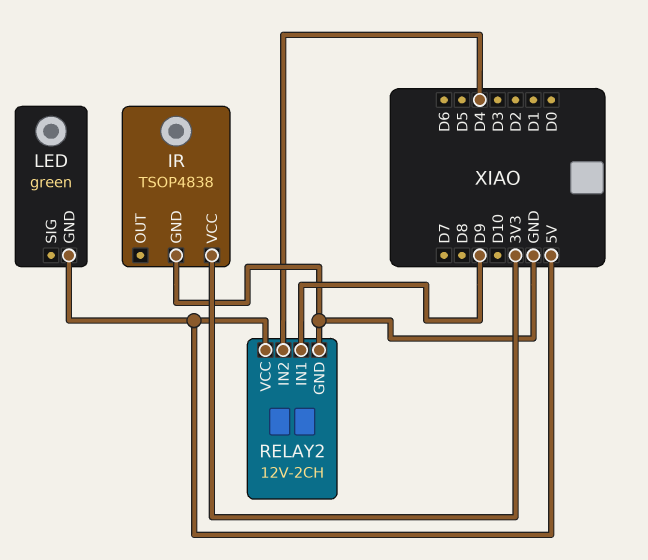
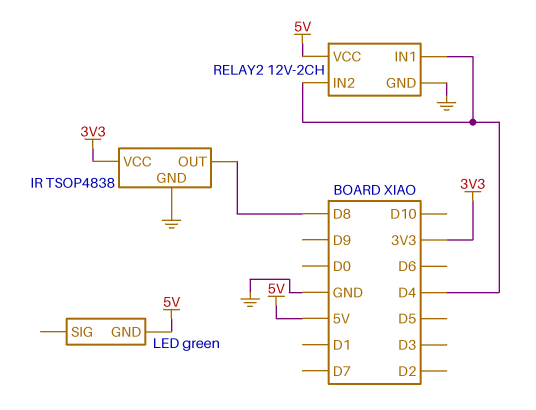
IR pin OUT: none -> D8
RELAY2 pin IN1: D9 -> D4

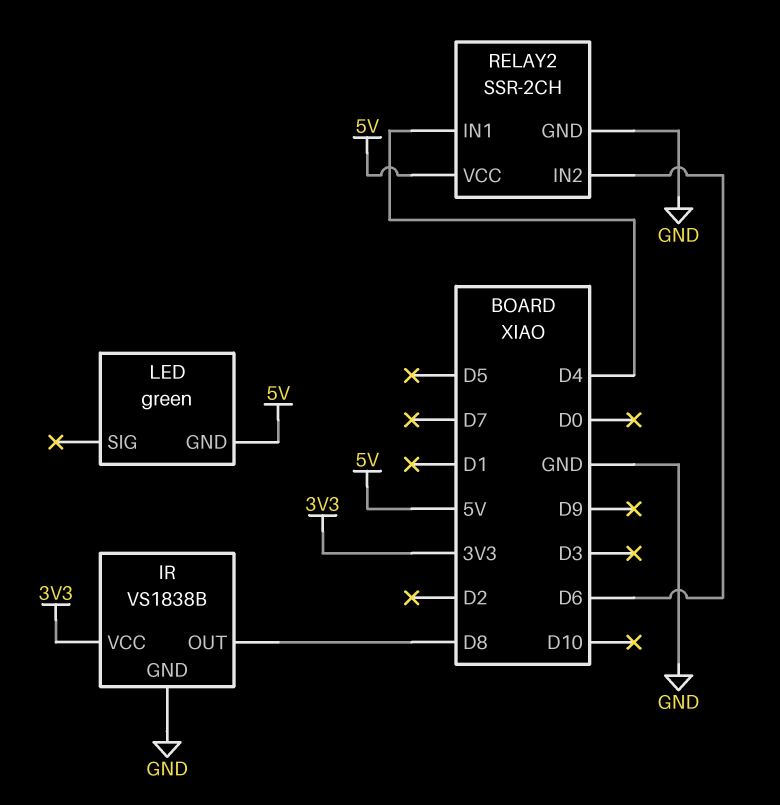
IR: TSOP4838 -> VS1838B
RELAY2: 12V-2CH -> SSR-2CH
RELAY2 pin IN2: D4 -> D6

